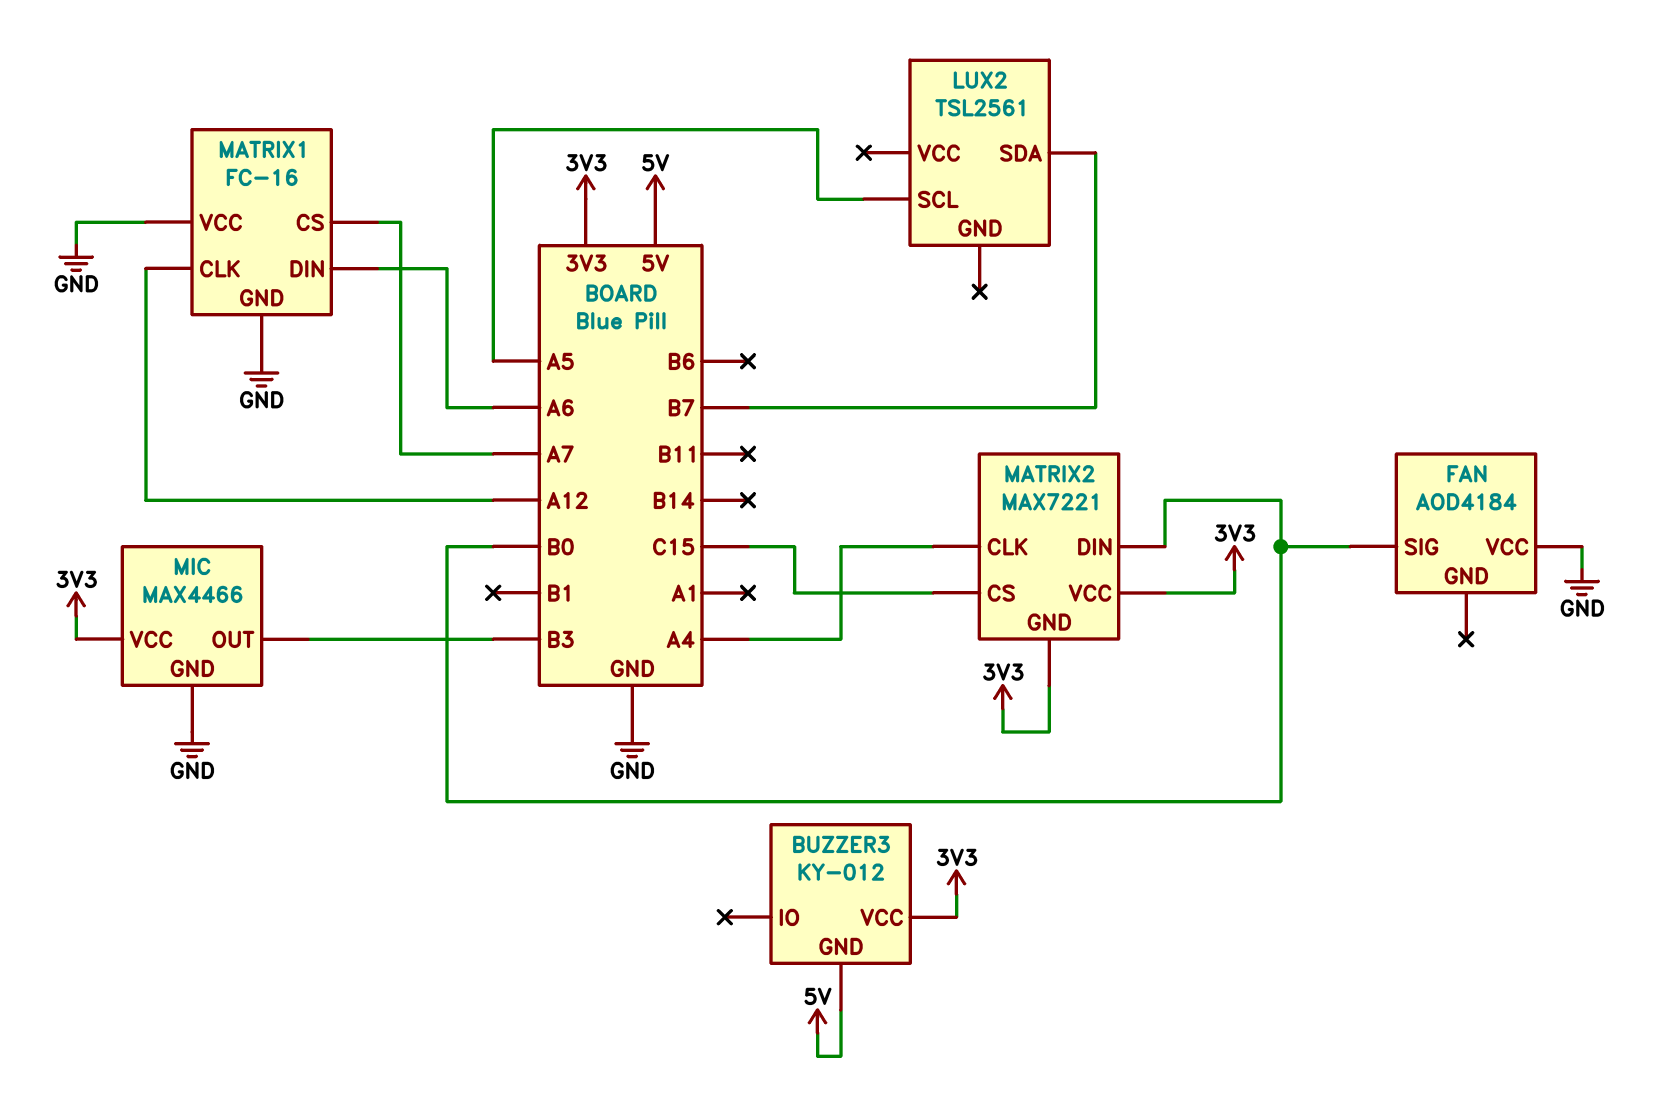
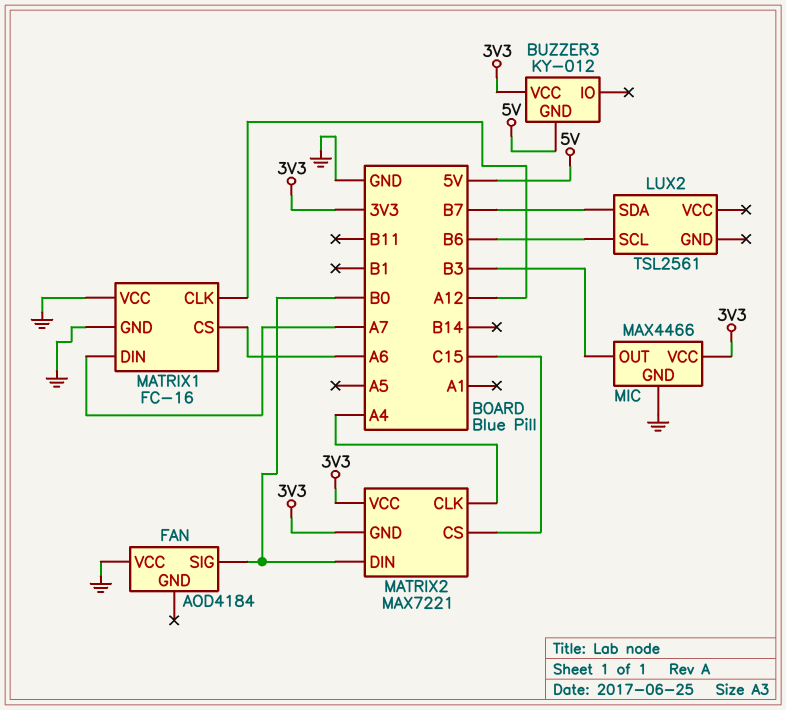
LUX2 pin SCL: A5 -> B6
MATRIX1 pin CS: A7 -> A6
MATRIX1 pin DIN: A6 -> A7

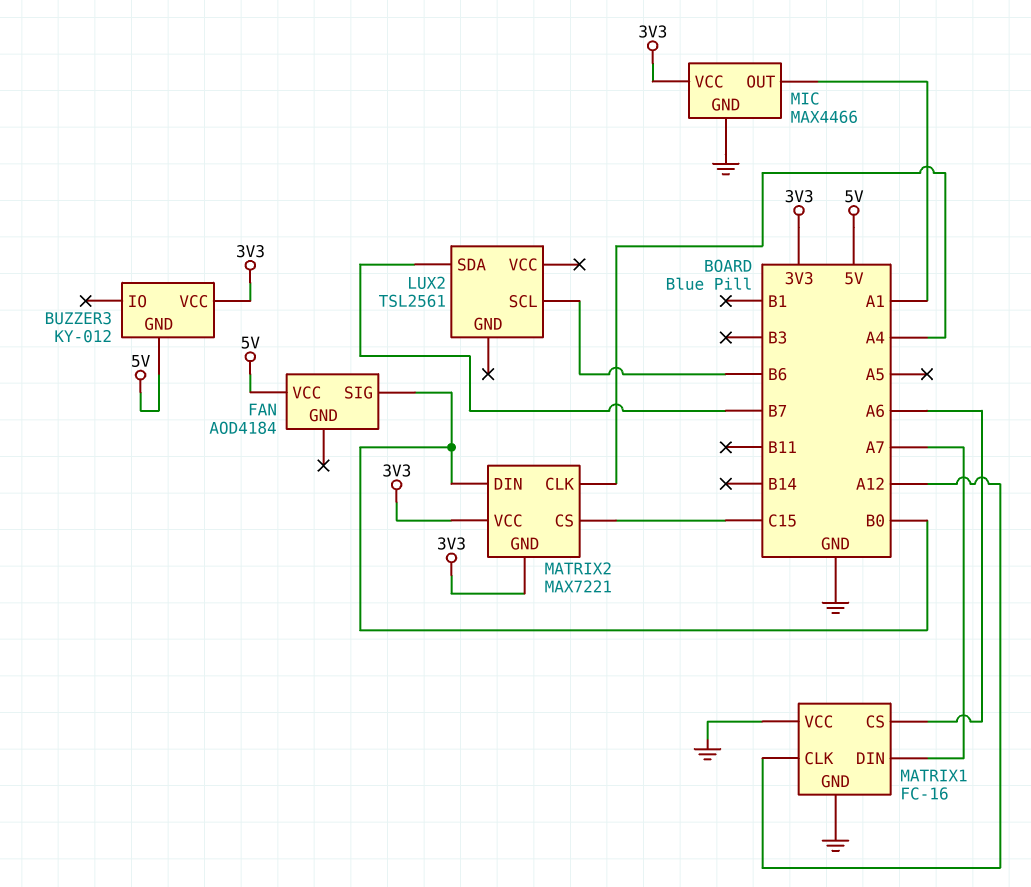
FAN pin VCC: GND -> 5V
MIC pin OUT: B3 -> A1

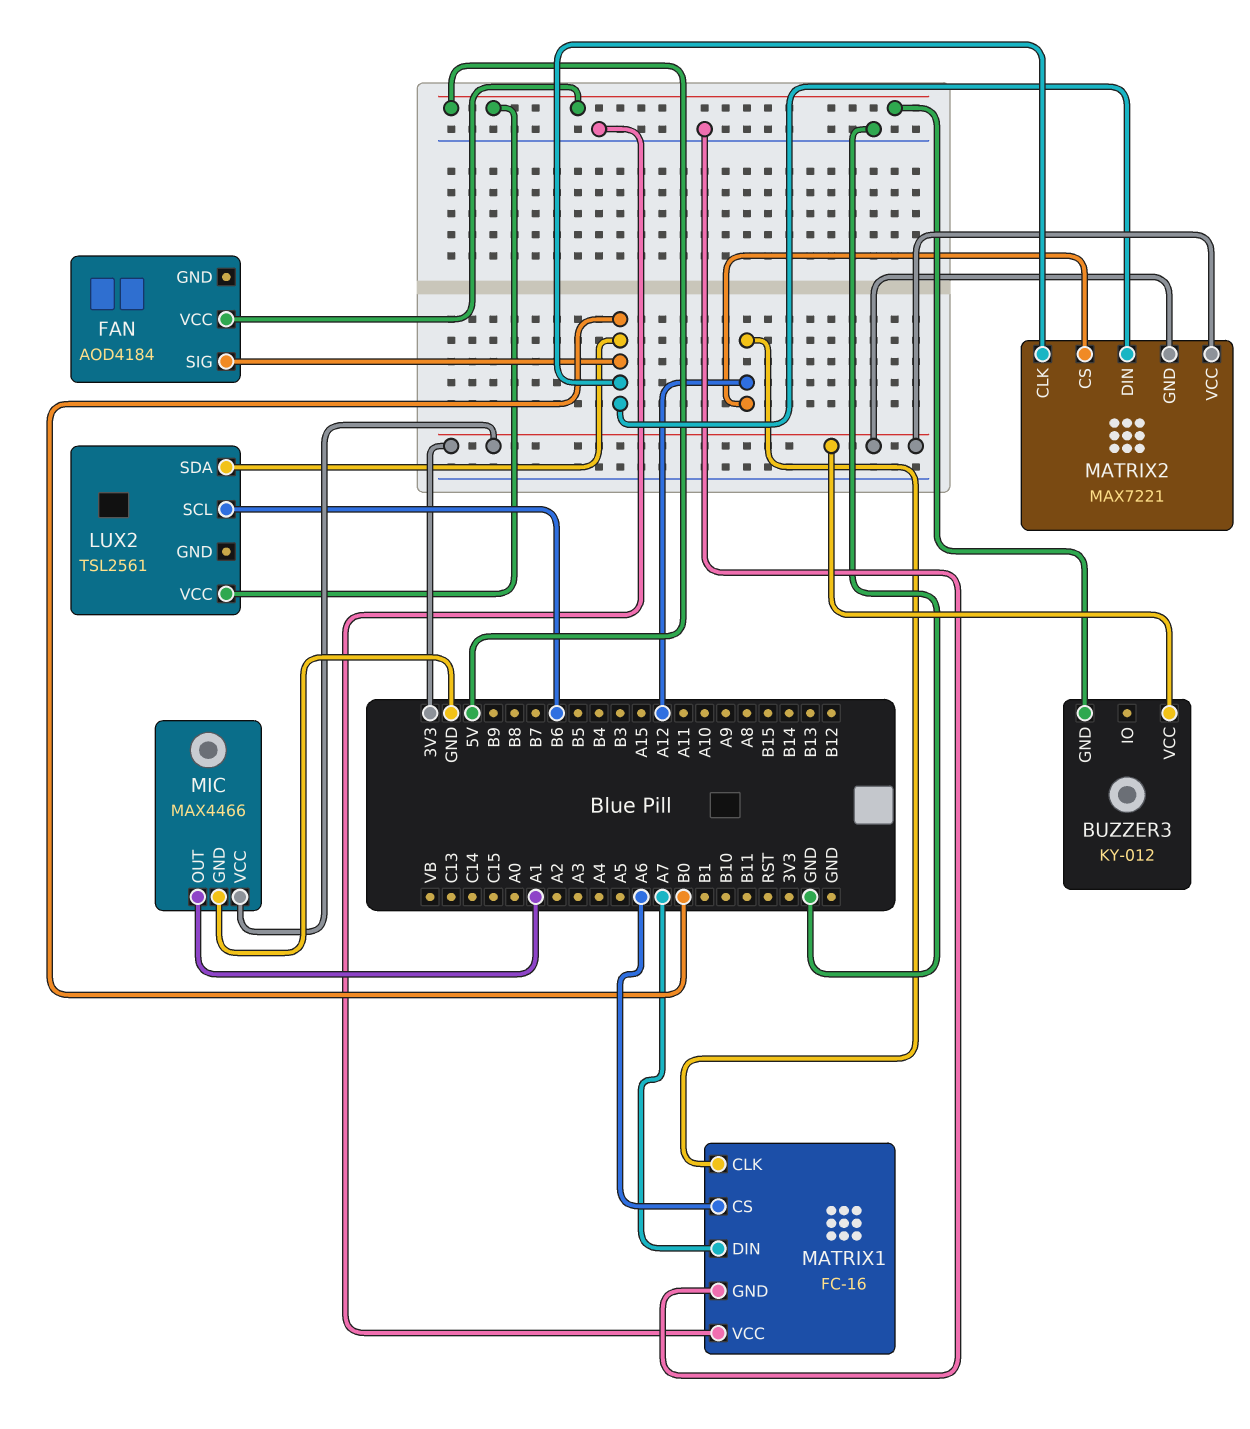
LUX2 pin SDA: B7 -> B0
LUX2 pin VCC: none -> 5V
MATRIX2 pin CLK: A4 -> B0
MATRIX2 pin CS: C15 -> A12

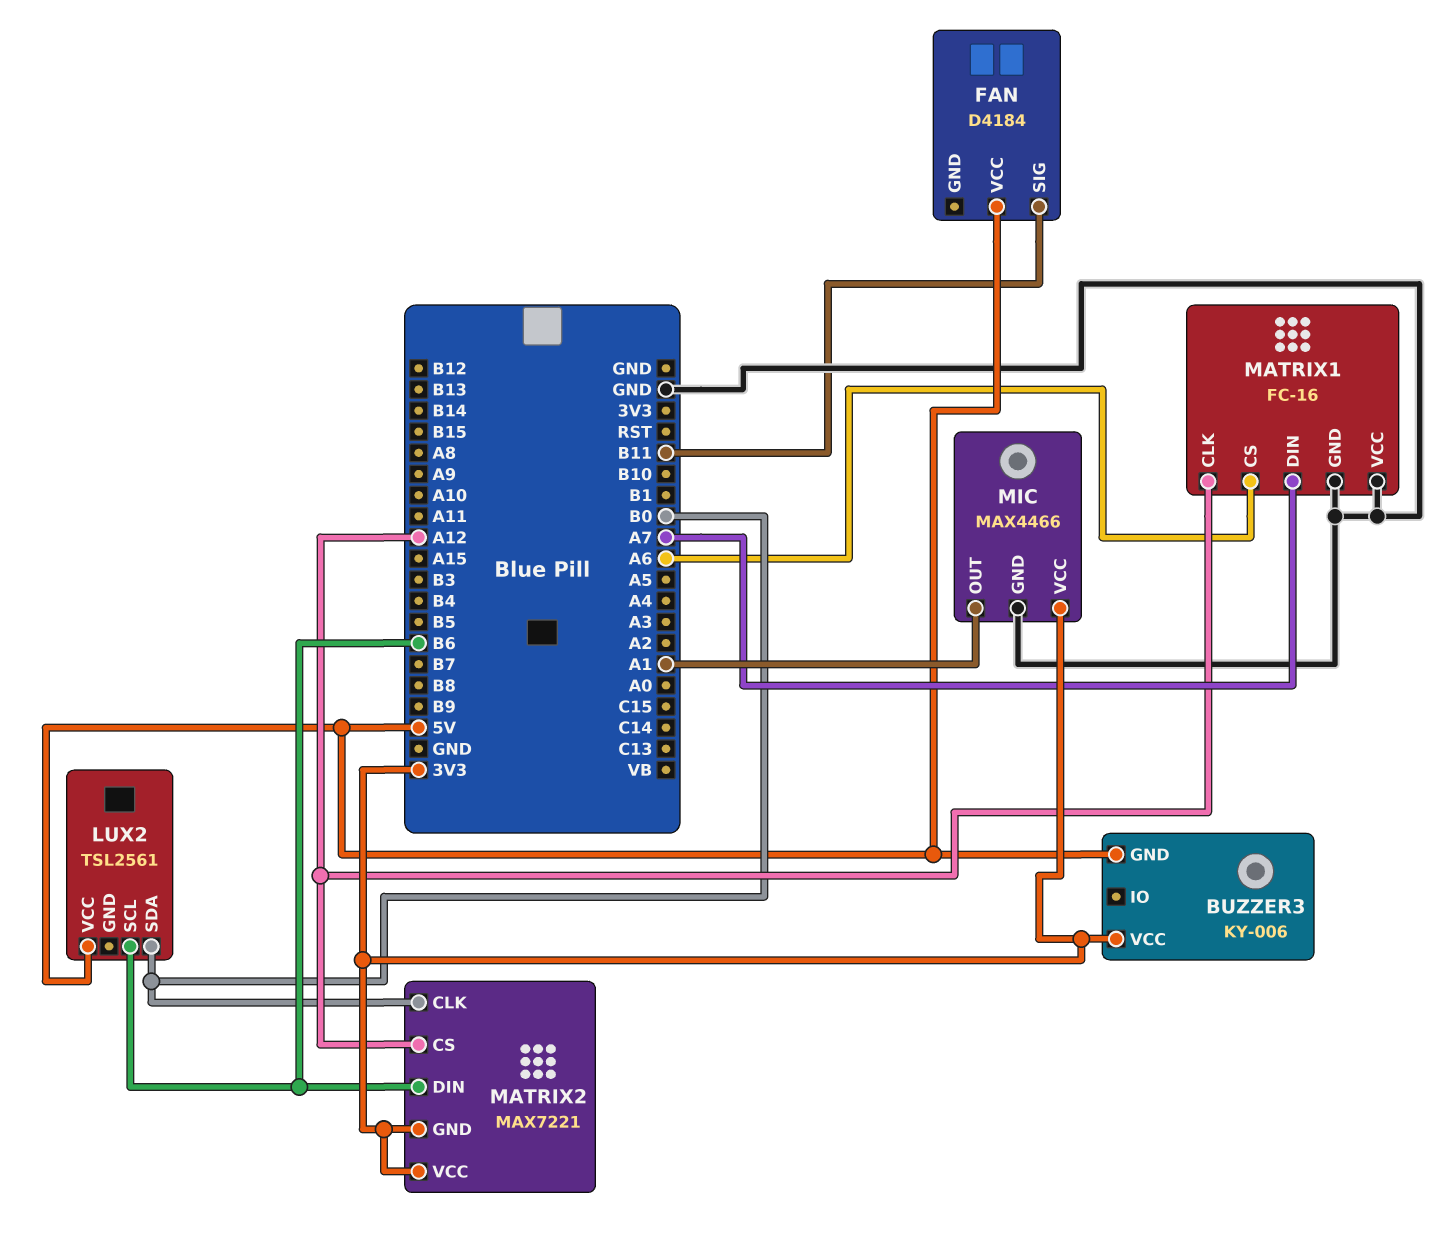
BUZZER3: KY-012 -> KY-006
FAN: AOD4184 -> D4184
FAN pin SIG: B0 -> B11
MATRIX2 pin DIN: B0 -> B6

